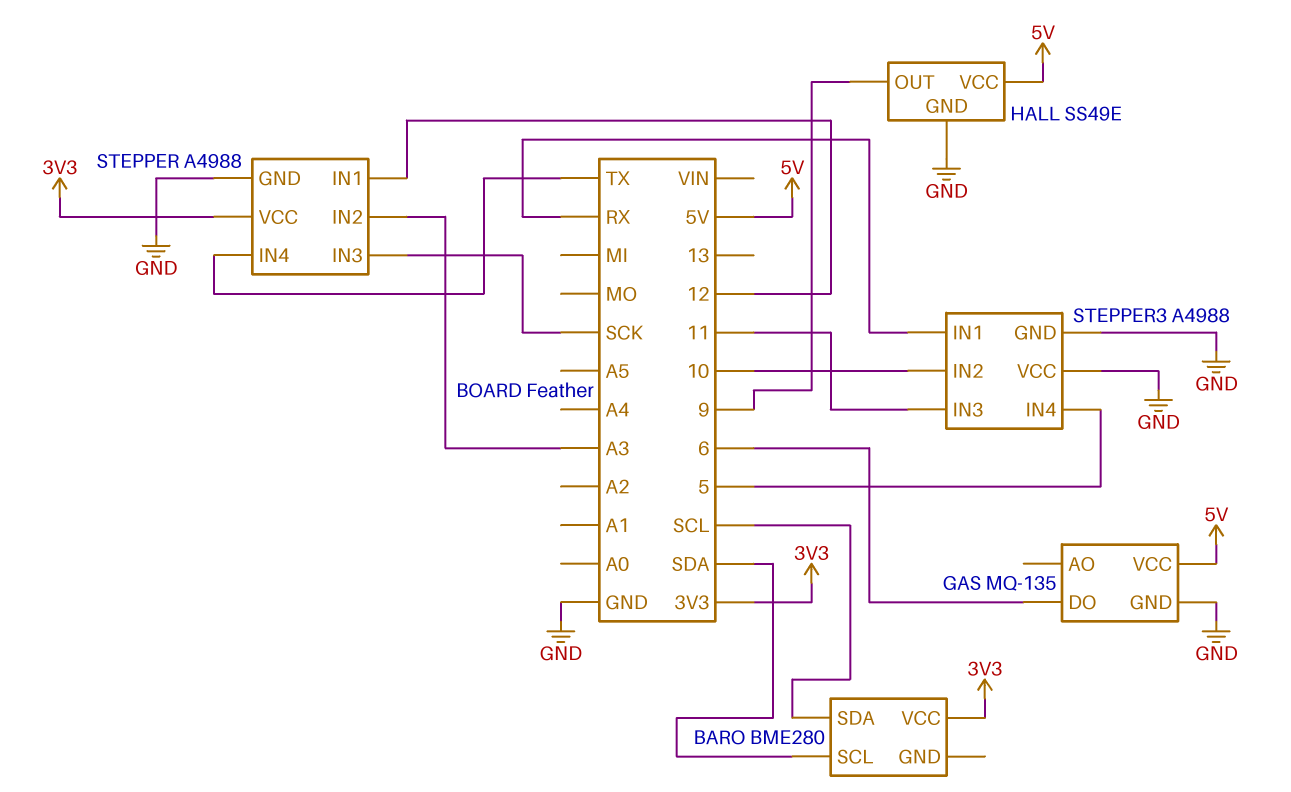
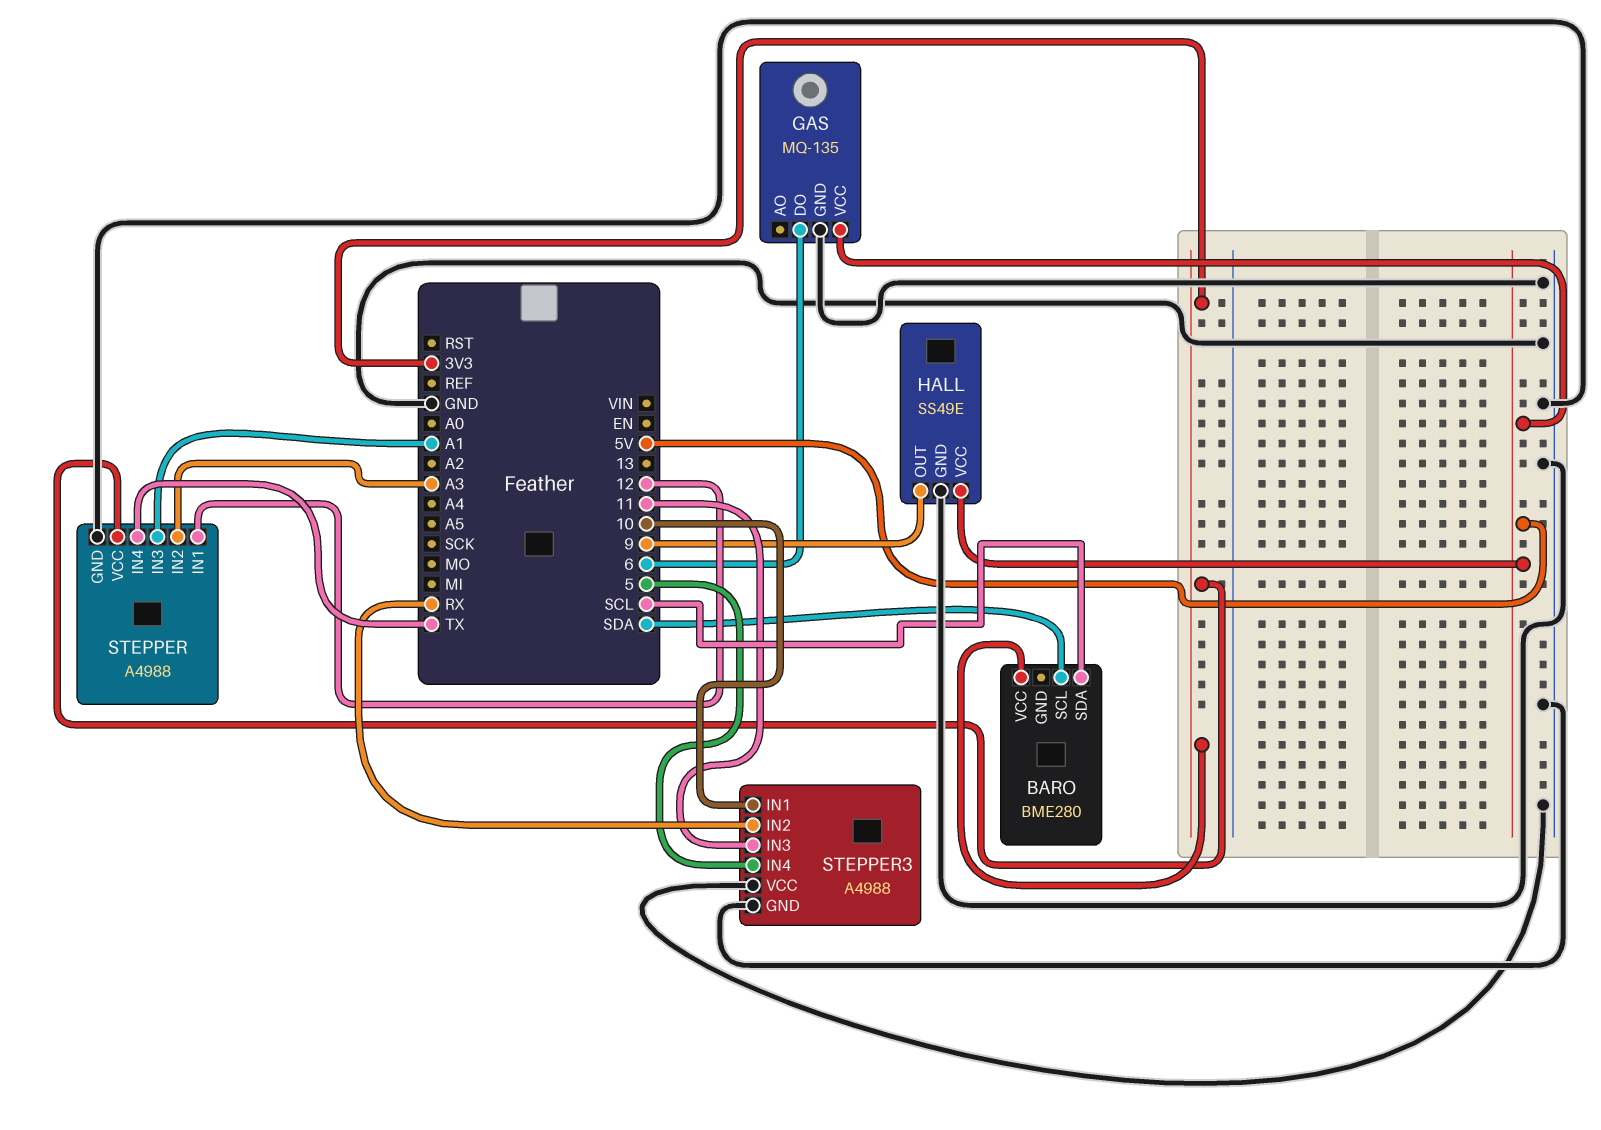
STEPPER pin IN3: SCK -> A1
STEPPER3 pin IN1: RX -> 10
STEPPER3 pin IN2: 10 -> RX

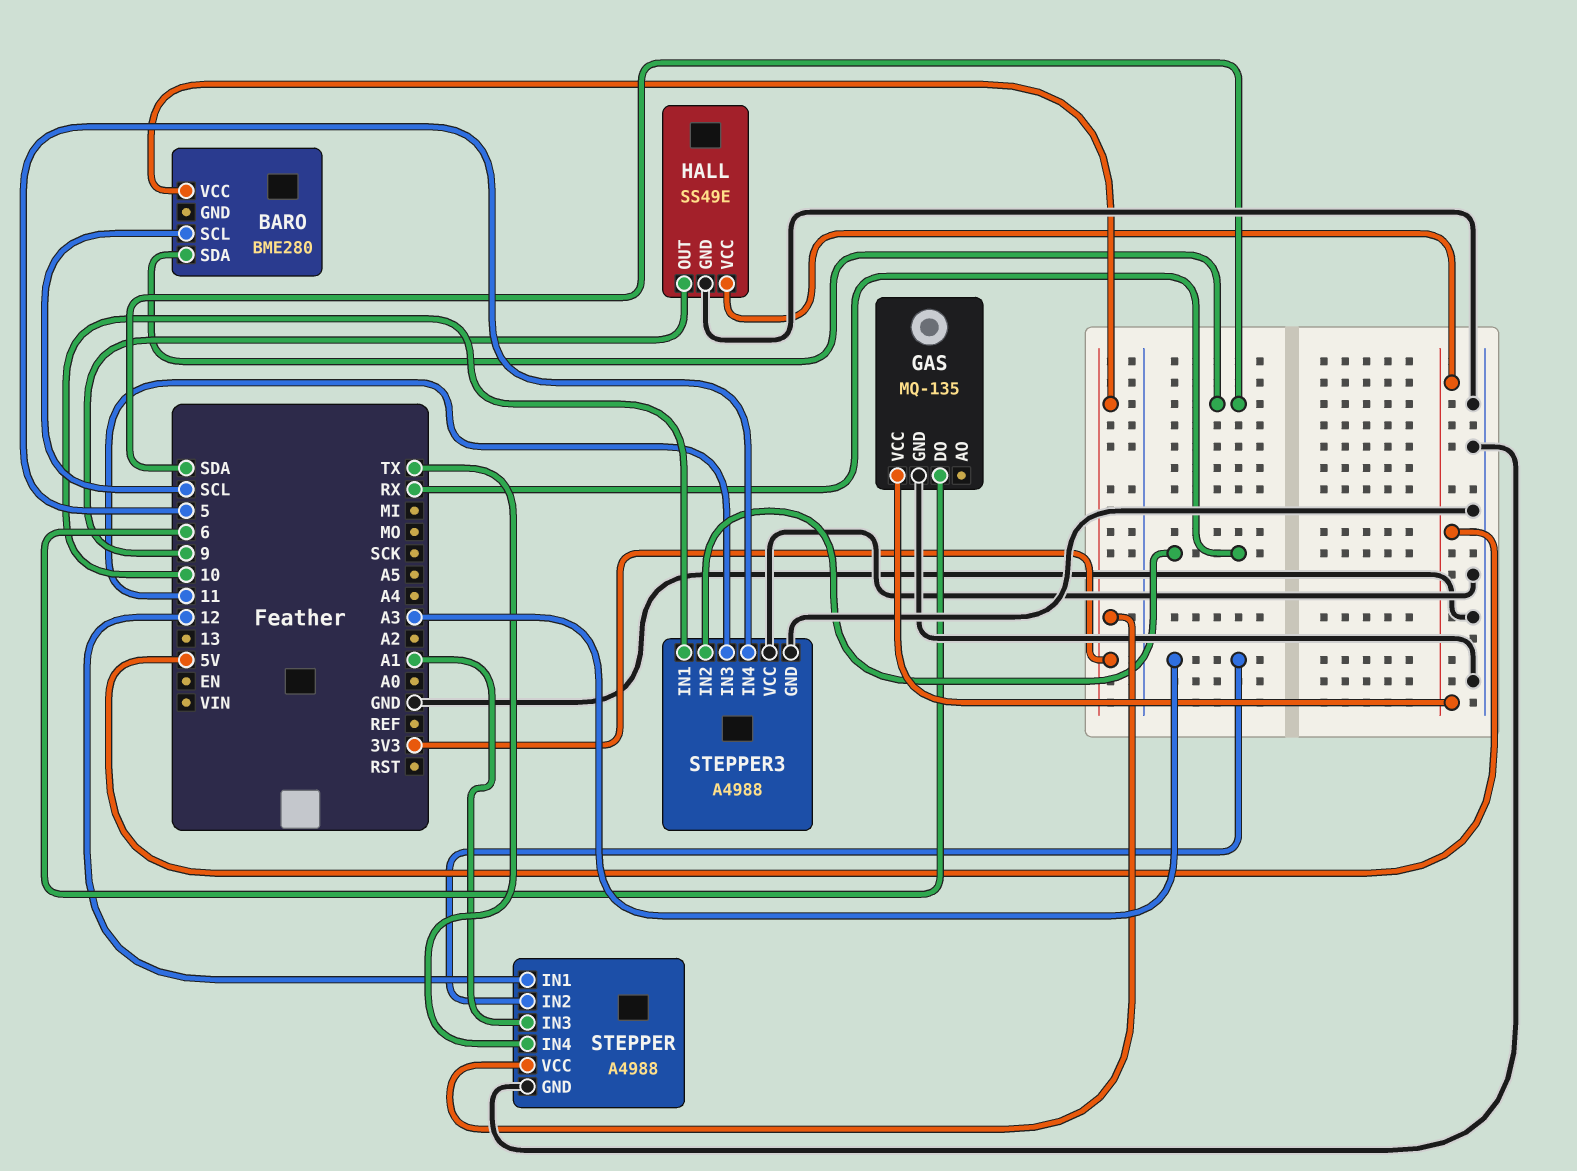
BARO pin SCL: SDA -> SCL
BARO pin SDA: SCL -> SDA

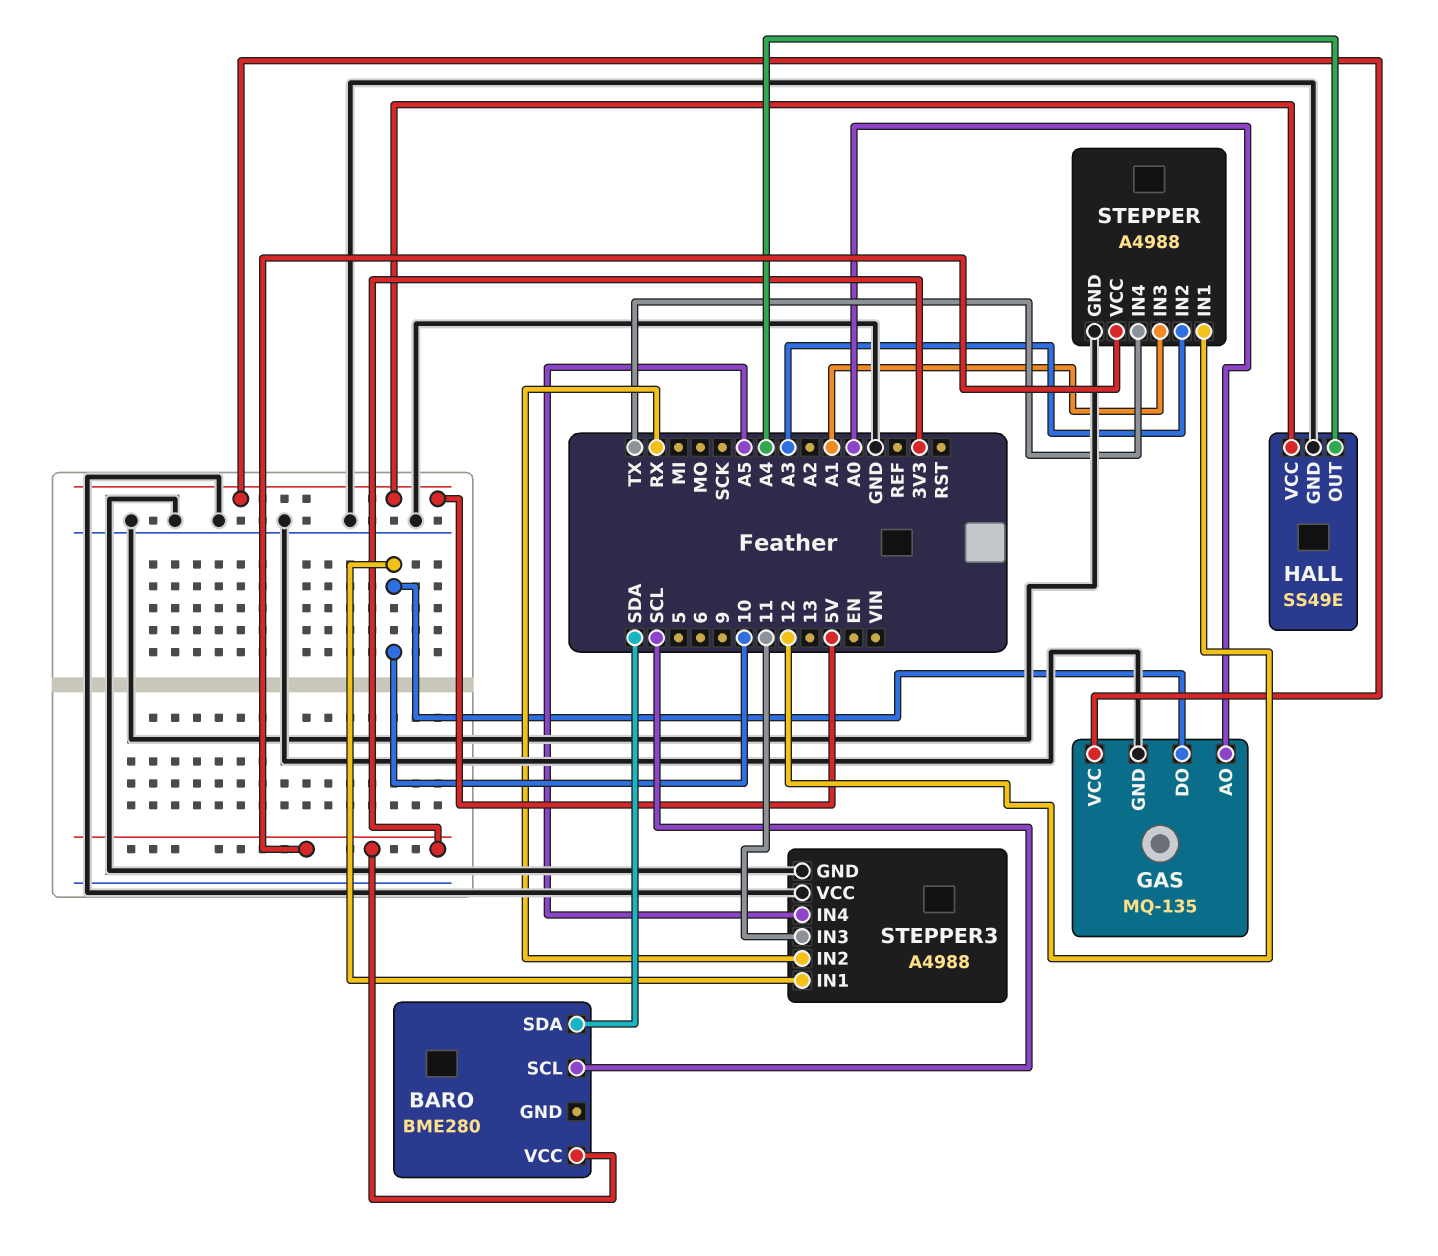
GAS pin AO: none -> A0
GAS pin DO: 6 -> 10
HALL pin OUT: 9 -> A4
STEPPER3 pin IN4: 5 -> A5

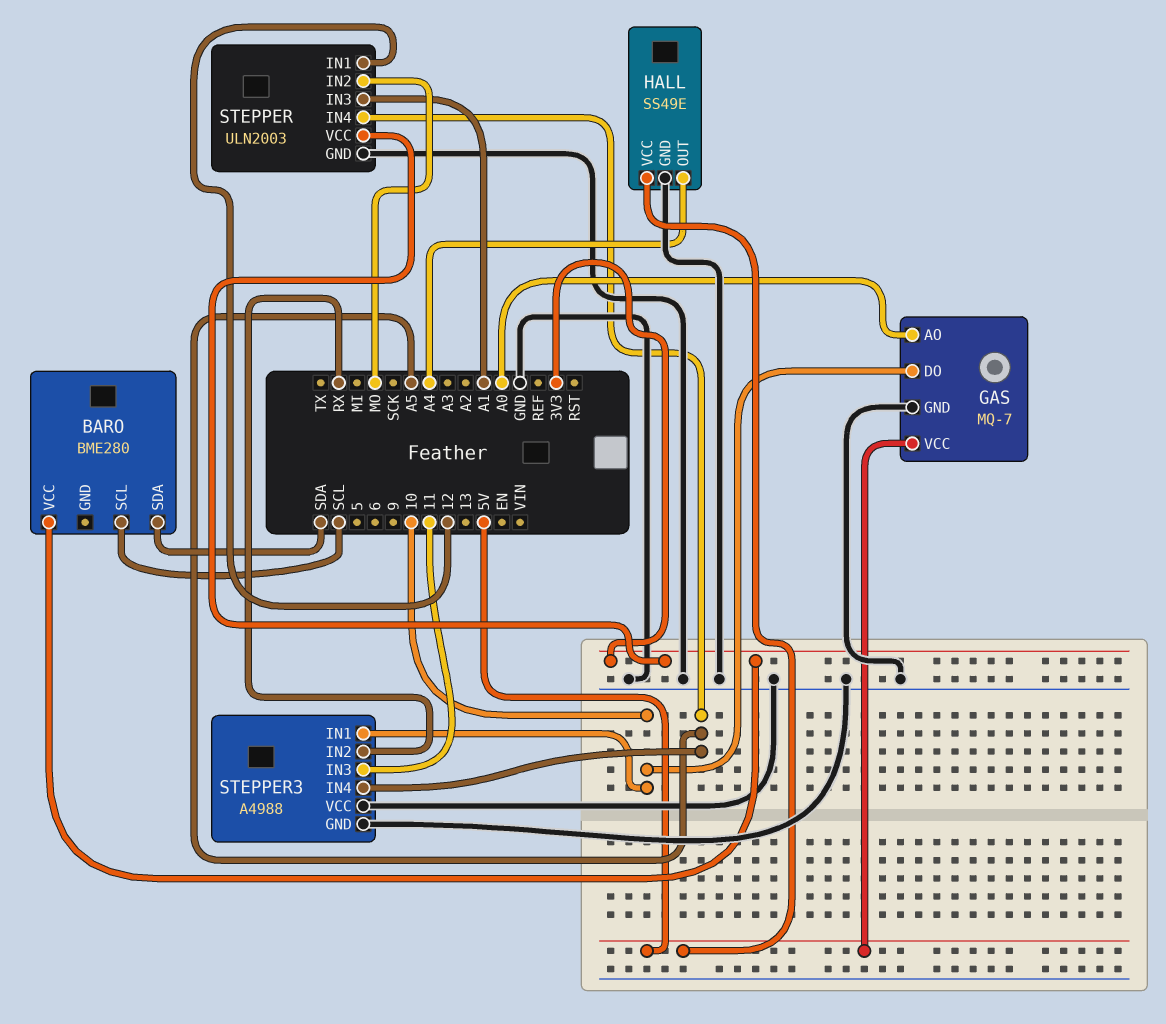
GAS: MQ-135 -> MQ-7
STEPPER: A4988 -> ULN2003
STEPPER pin IN2: A3 -> MO
STEPPER pin IN4: TX -> A5

